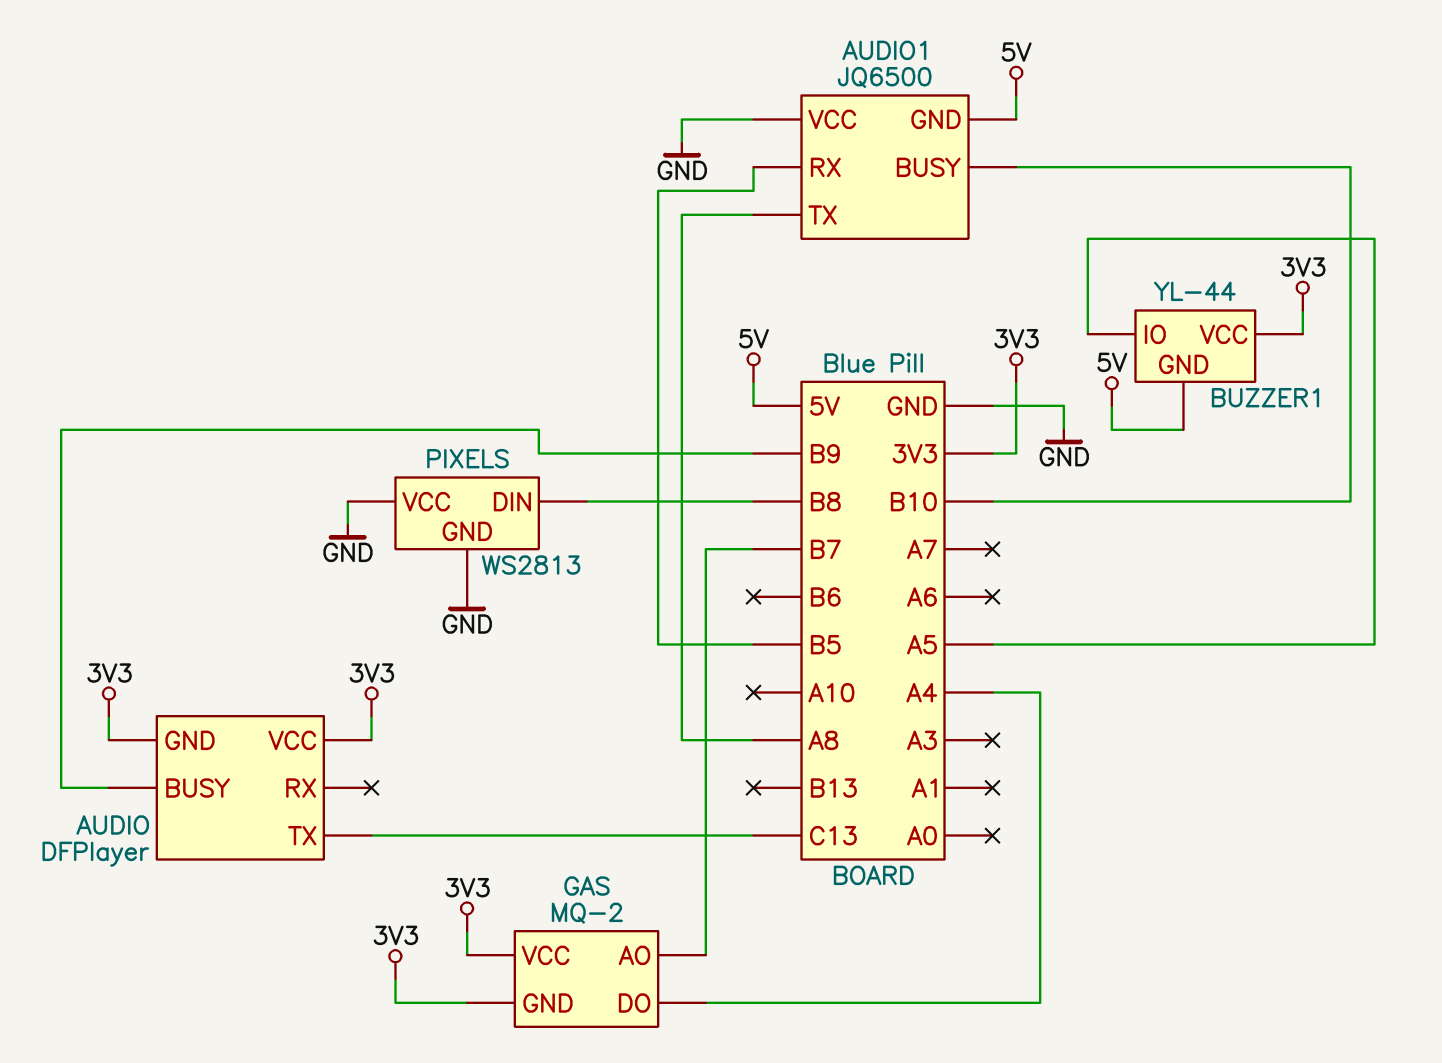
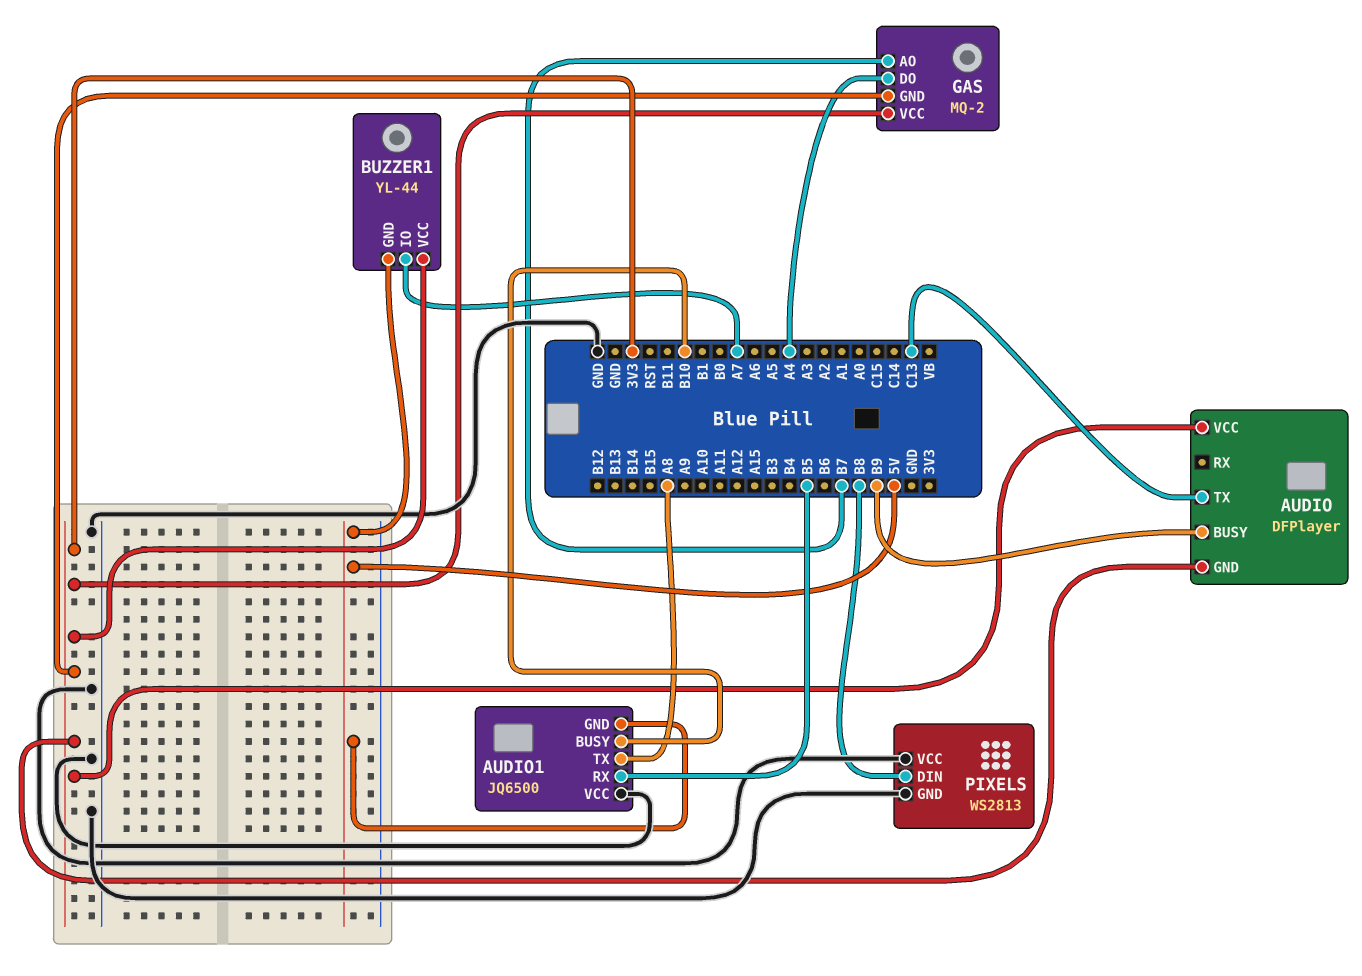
BUZZER1 pin IO: A5 -> A7

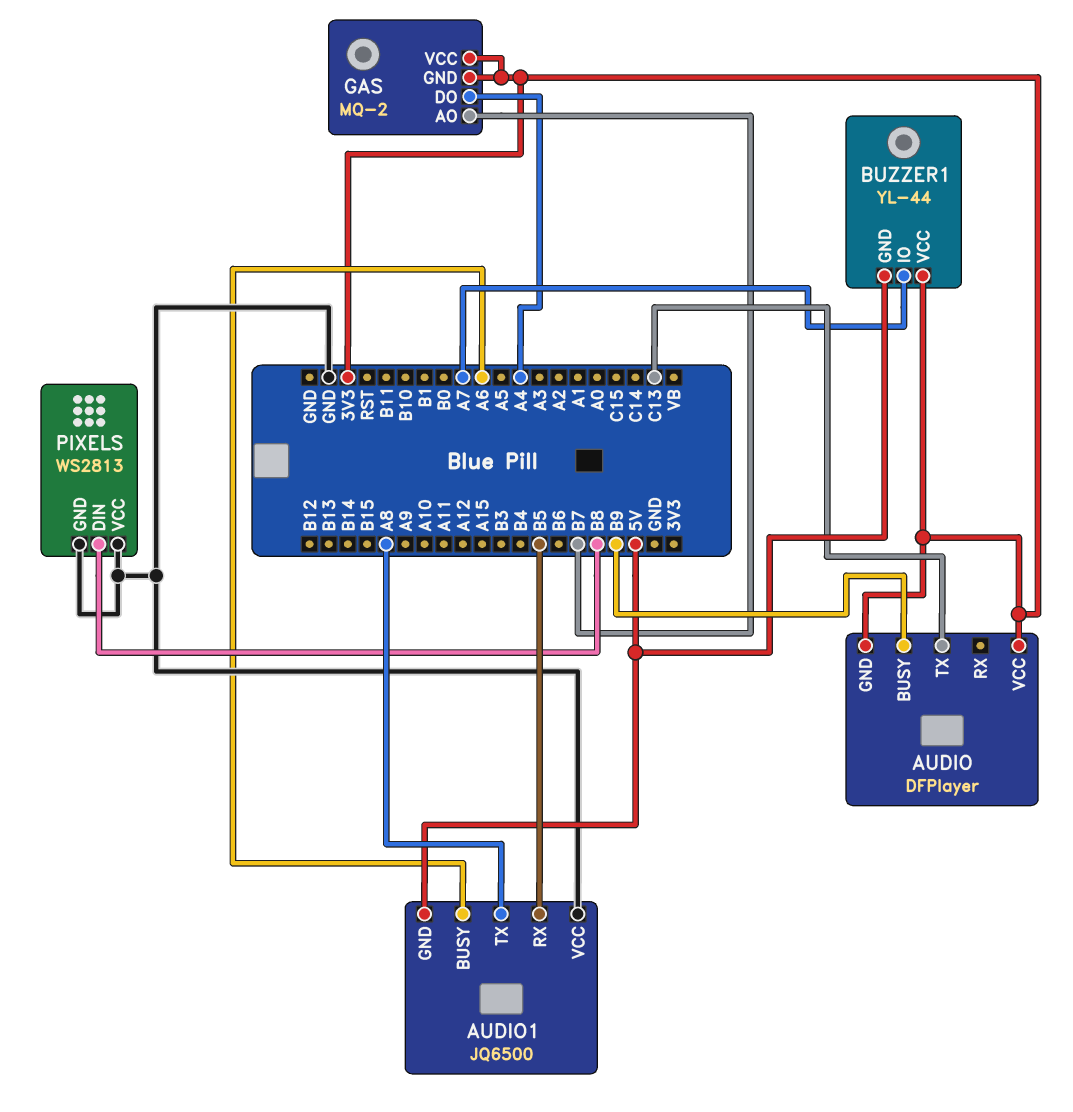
AUDIO1 pin BUSY: B10 -> A6

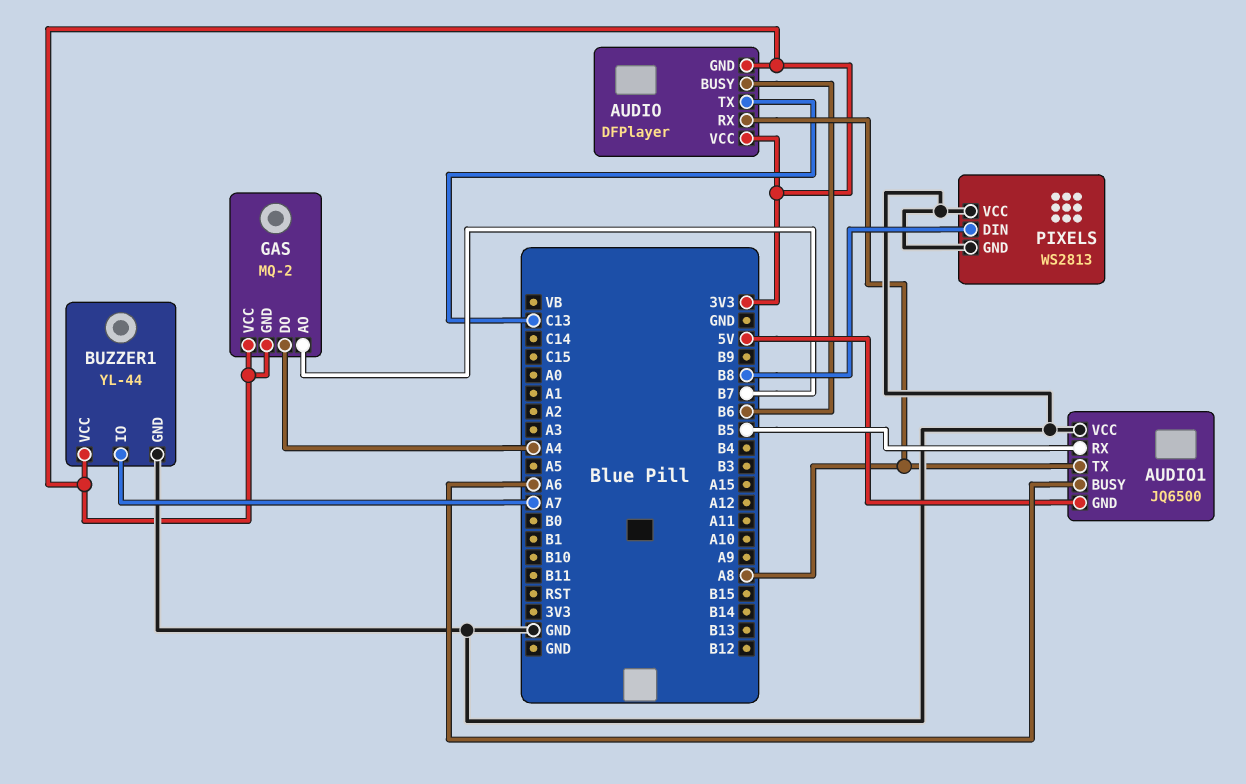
AUDIO pin BUSY: B9 -> B6
AUDIO pin RX: none -> A8
BUZZER1 pin GND: 5V -> GND

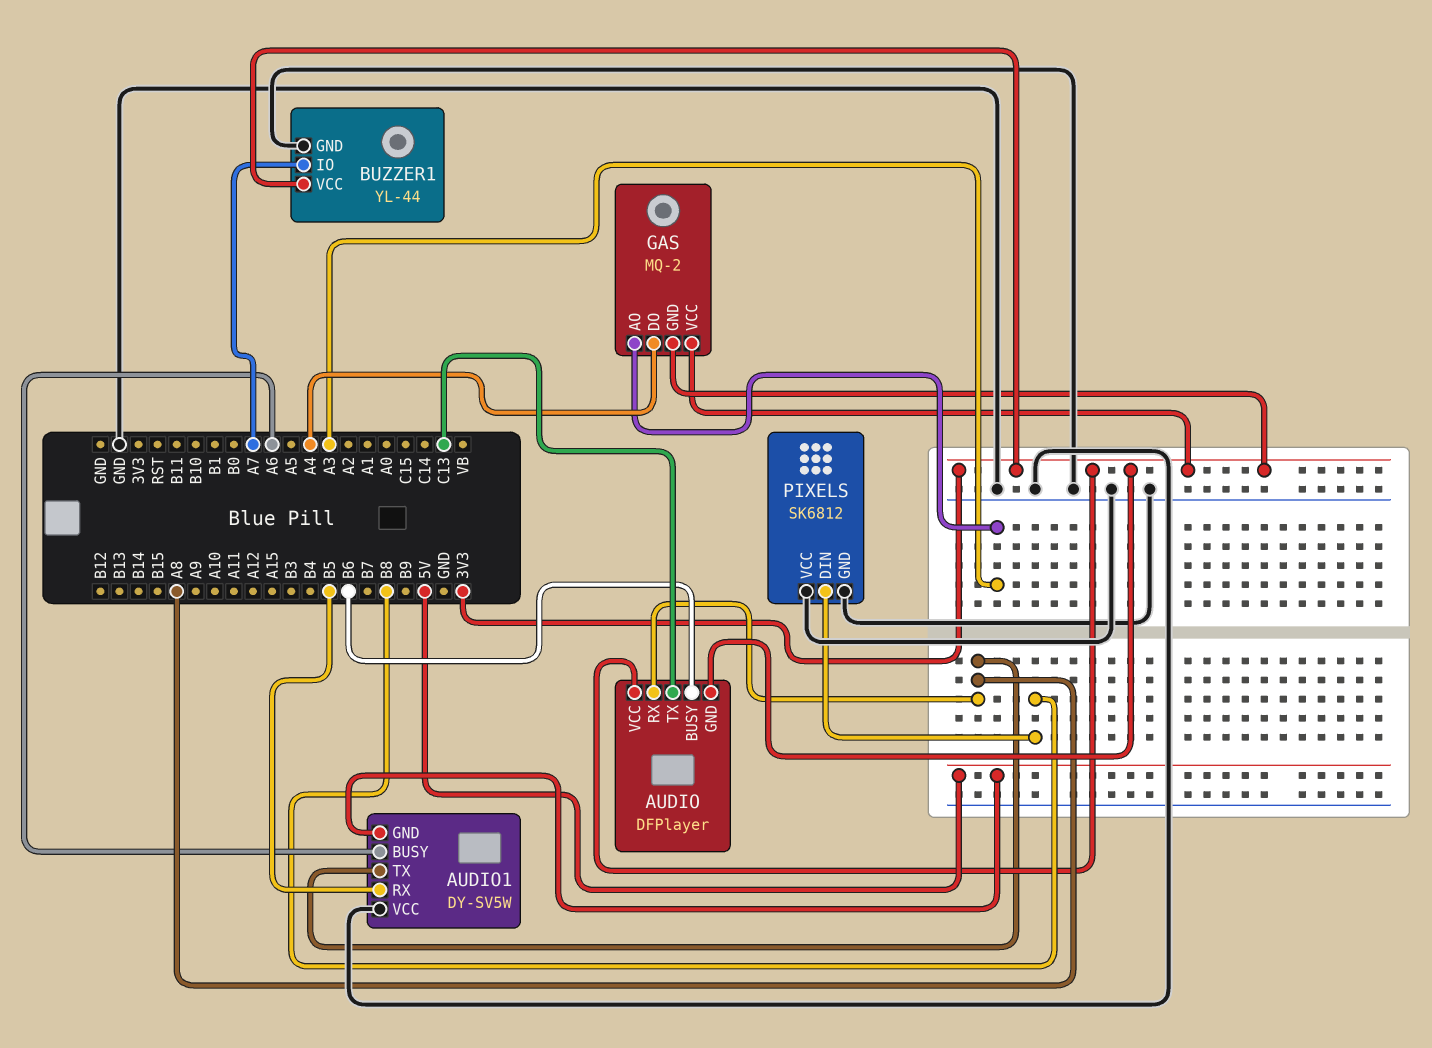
AUDIO1: JQ6500 -> DY-SV5W
GAS pin AO: B7 -> A3
PIXELS: WS2813 -> SK6812

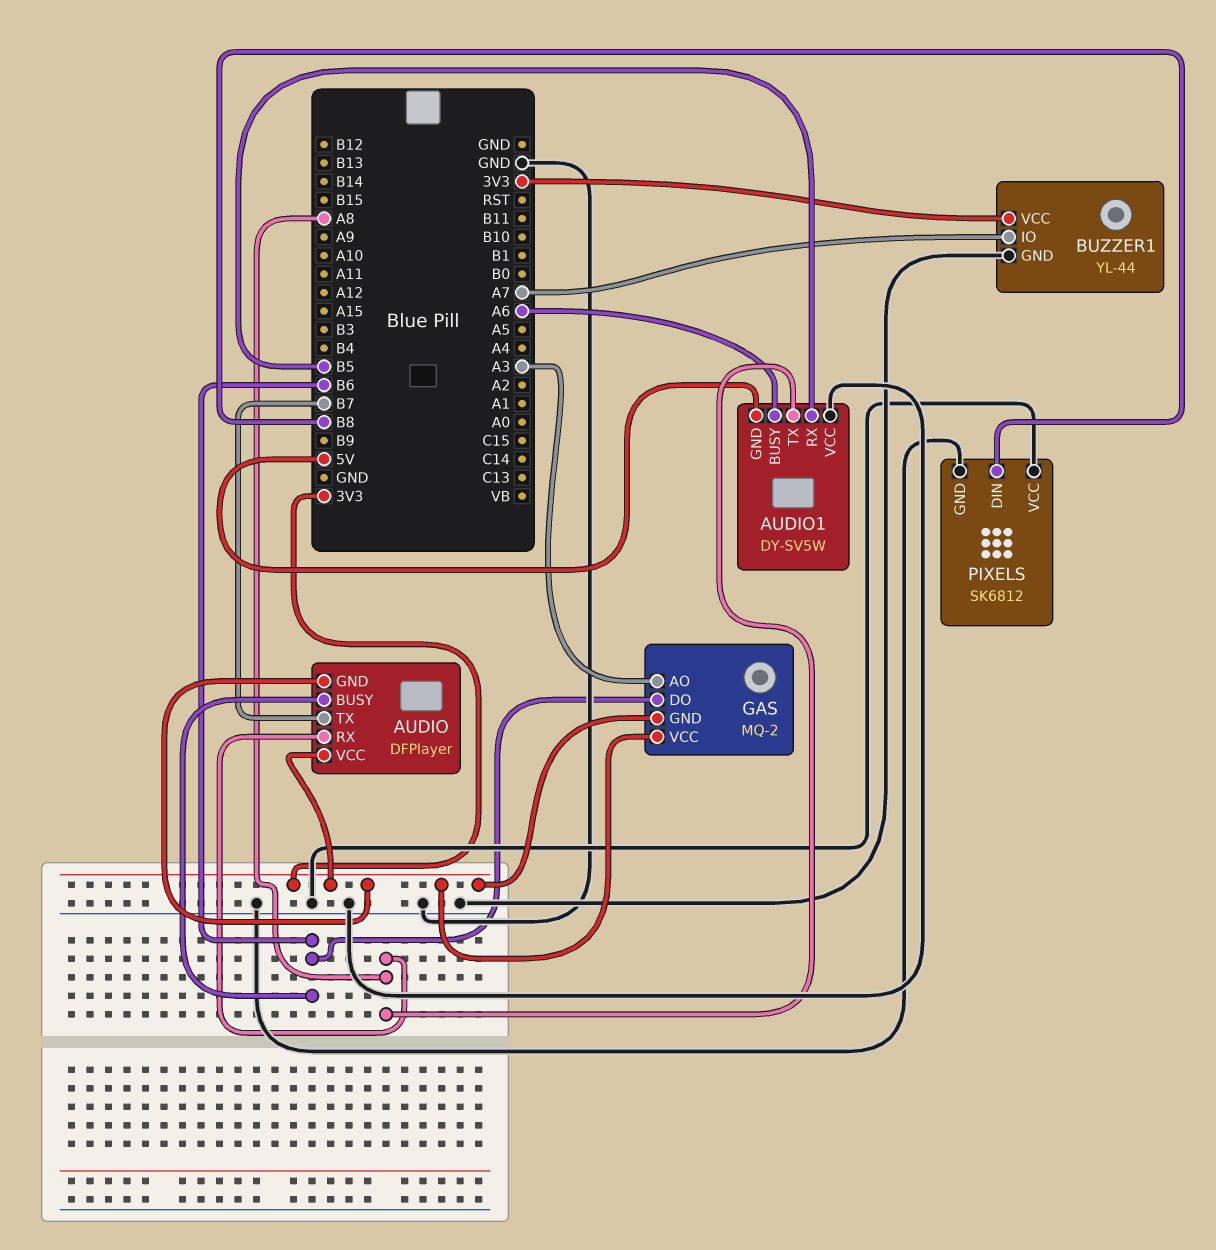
AUDIO pin TX: C13 -> B7
GAS pin DO: A4 -> B6

